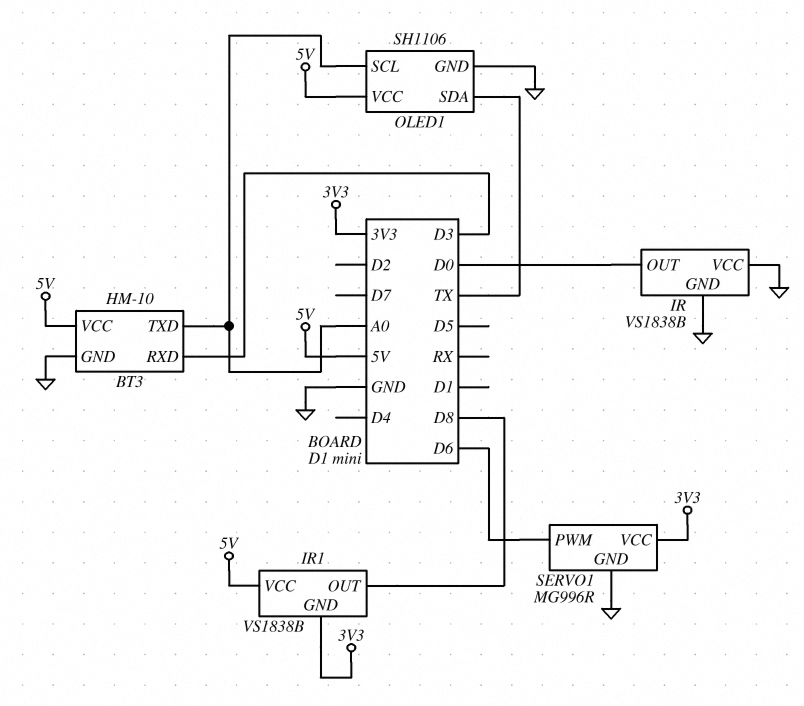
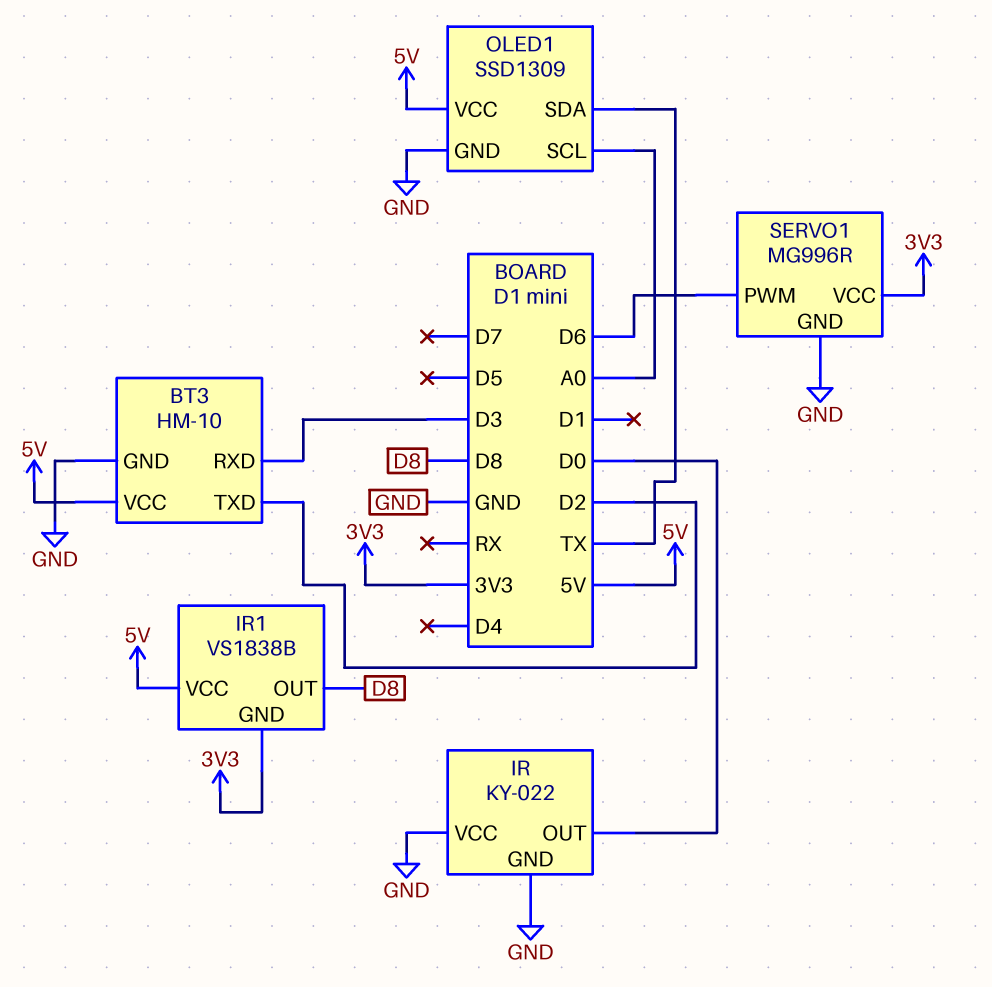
BT3 pin TXD: A0 -> D2
IR: VS1838B -> KY-022
OLED1: SH1106 -> SSD1309

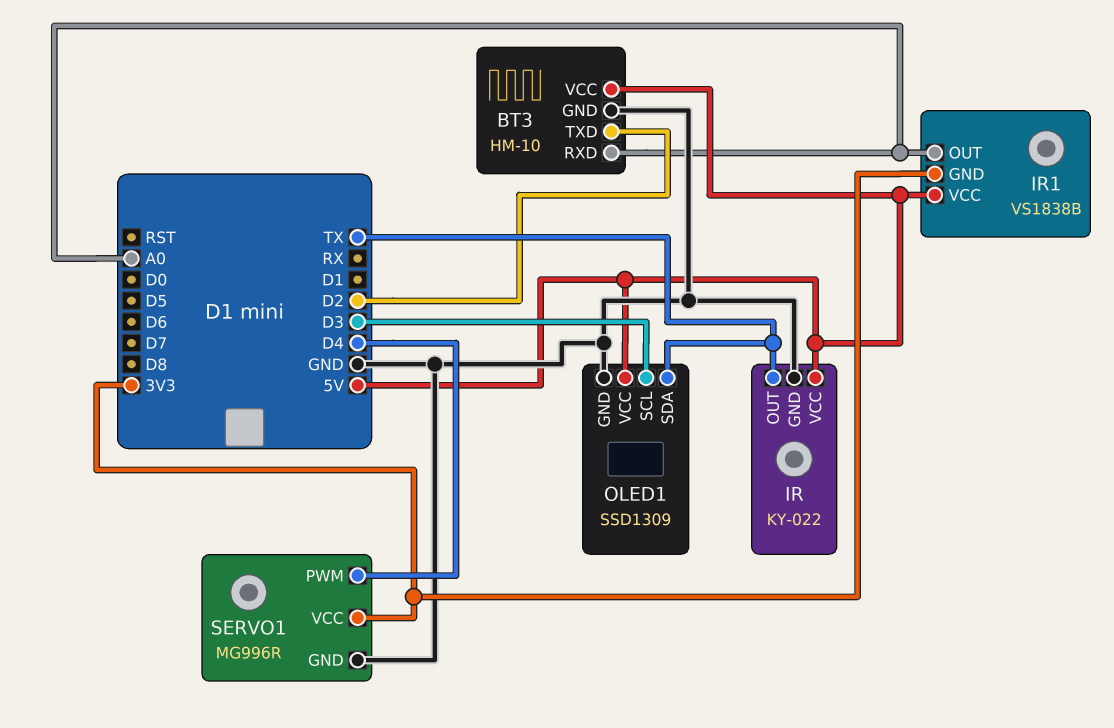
BT3 pin RXD: D3 -> A0
IR pin OUT: D0 -> TX
IR pin VCC: GND -> 5V
IR1 pin OUT: D8 -> A0
OLED1 pin SCL: A0 -> D3
SERVO1 pin PWM: D6 -> D4

